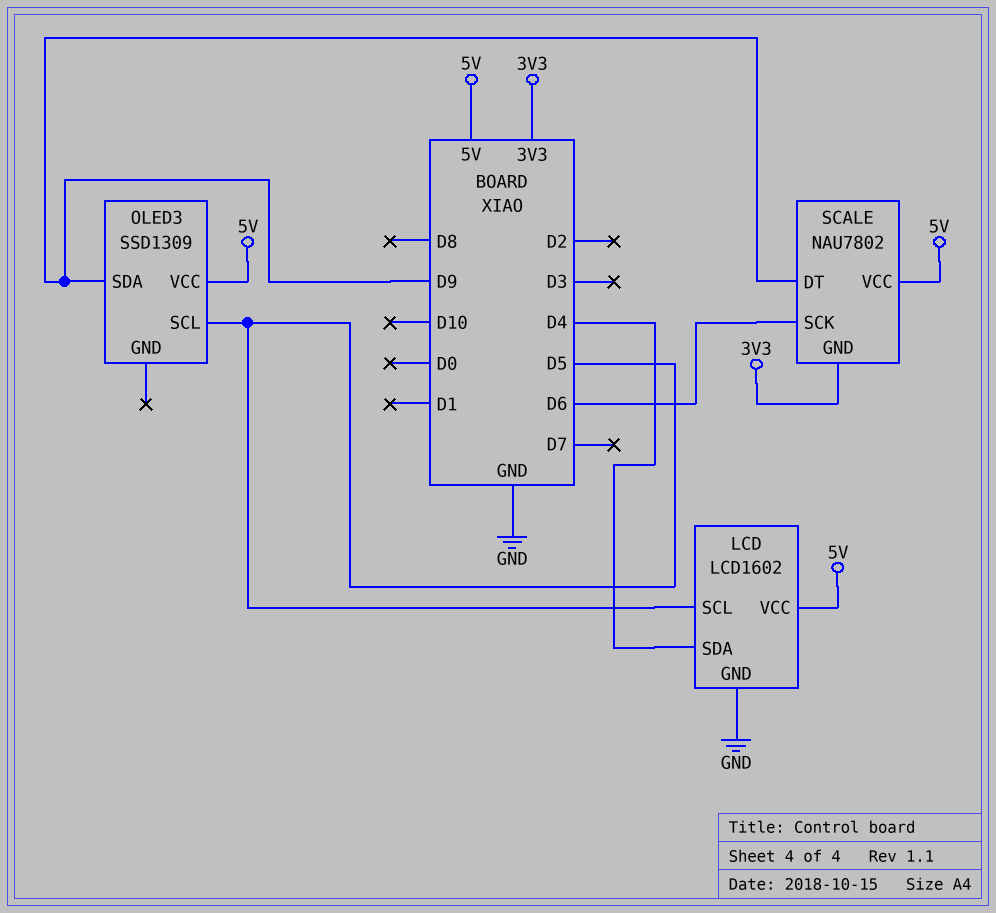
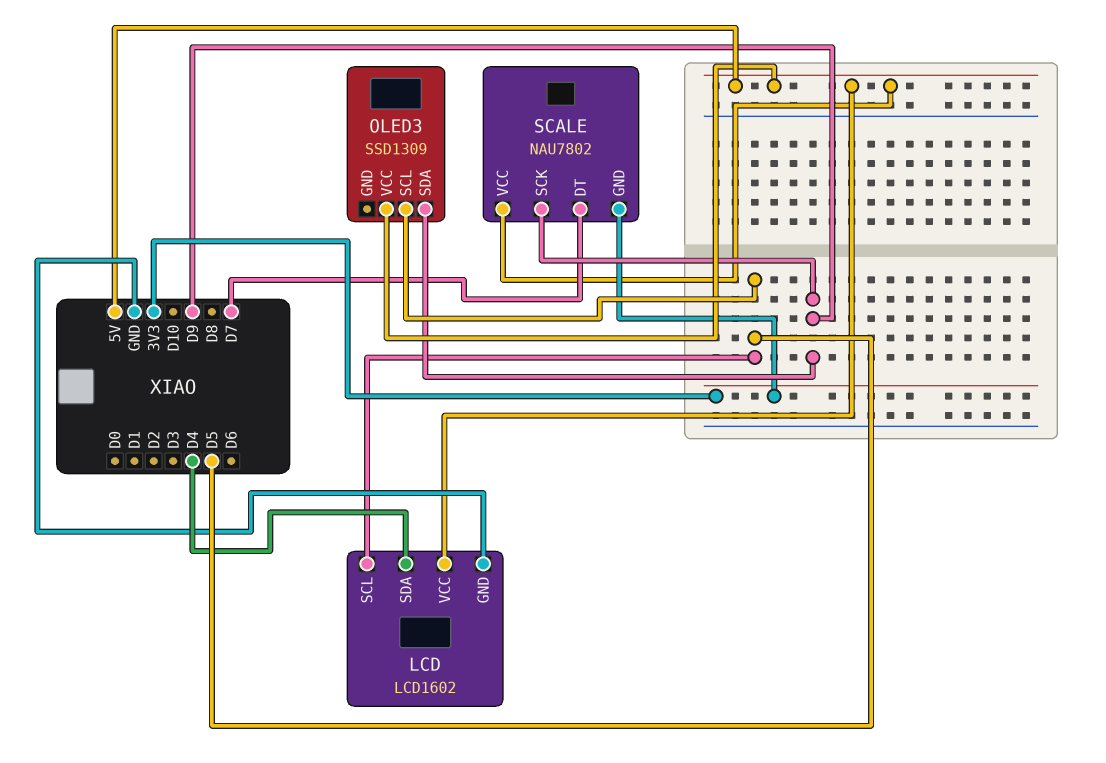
SCALE pin DT: D9 -> D7
SCALE pin SCK: D6 -> D9

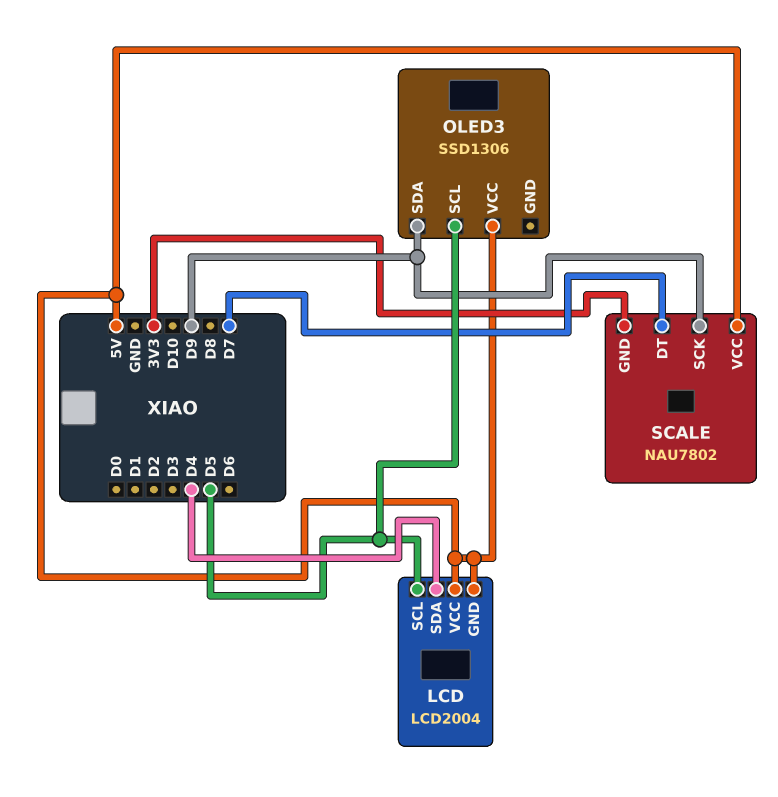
LCD: LCD1602 -> LCD2004
LCD pin GND: GND -> 5V
OLED3: SSD1309 -> SSD1306

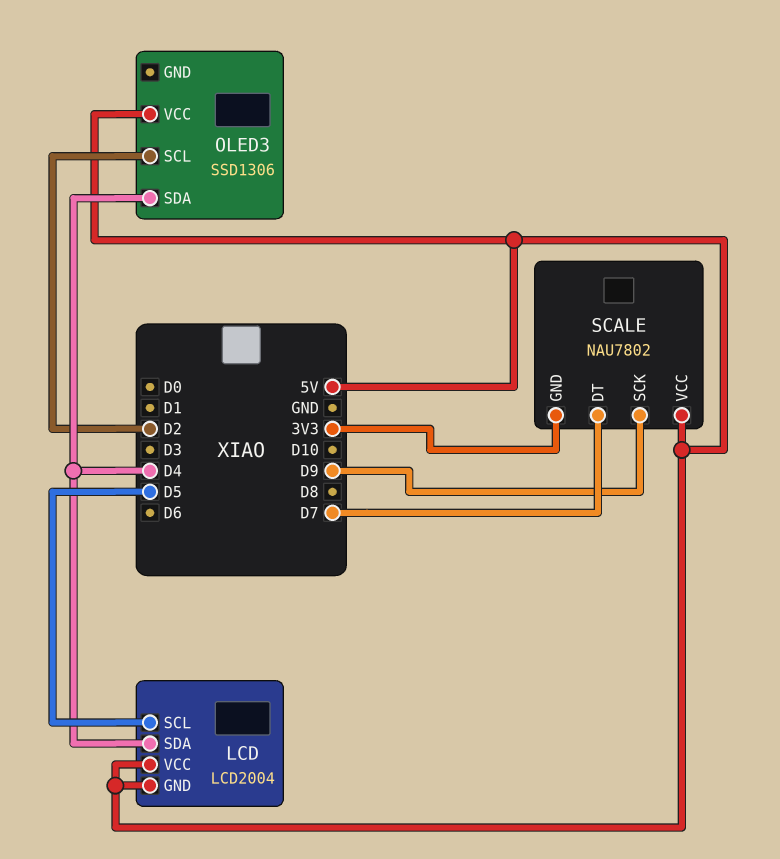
OLED3 pin SCL: D5 -> D2
OLED3 pin SDA: D9 -> D4

